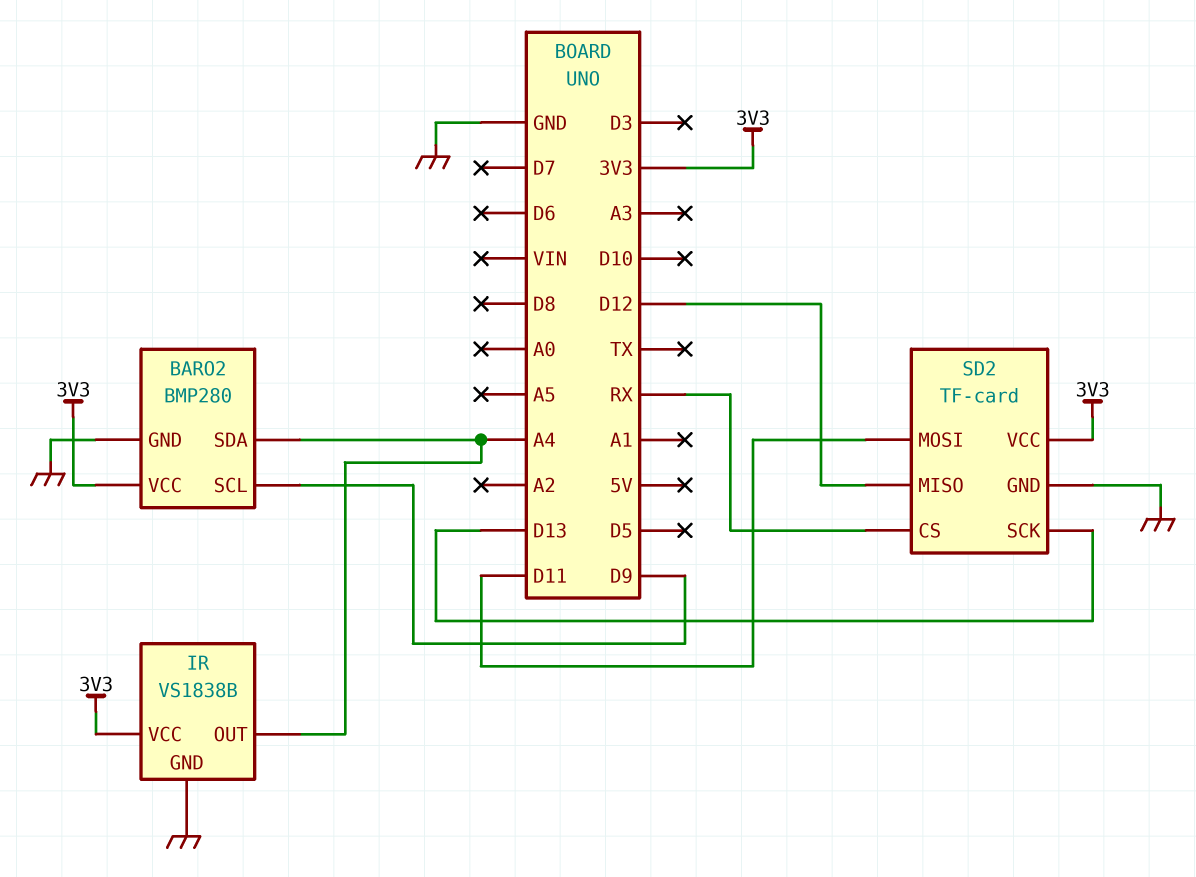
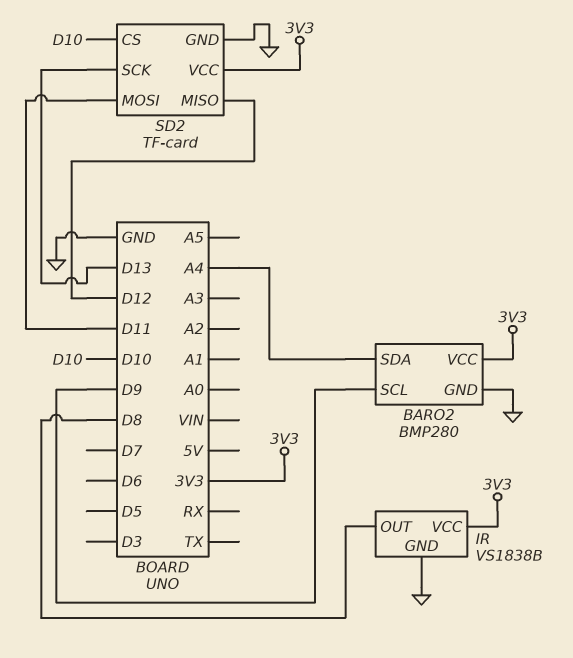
IR pin OUT: A4 -> D8
SD2 pin CS: RX -> D10

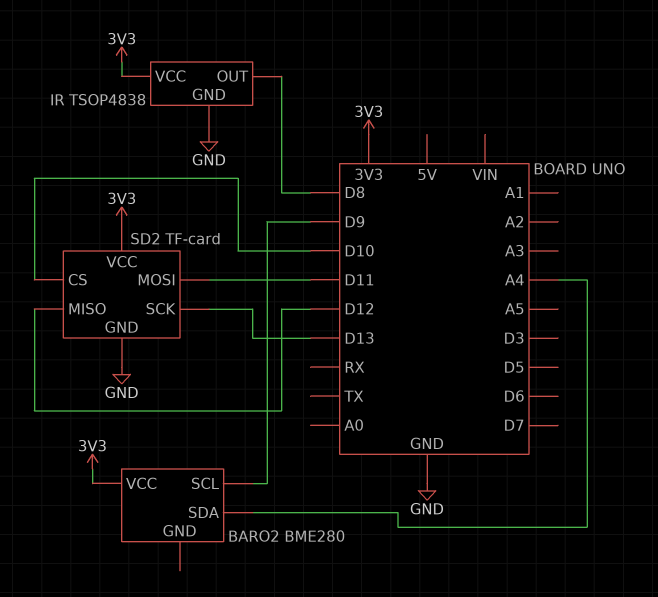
BARO2: BMP280 -> BME280
BARO2 pin GND: GND -> none
IR: VS1838B -> TSOP4838

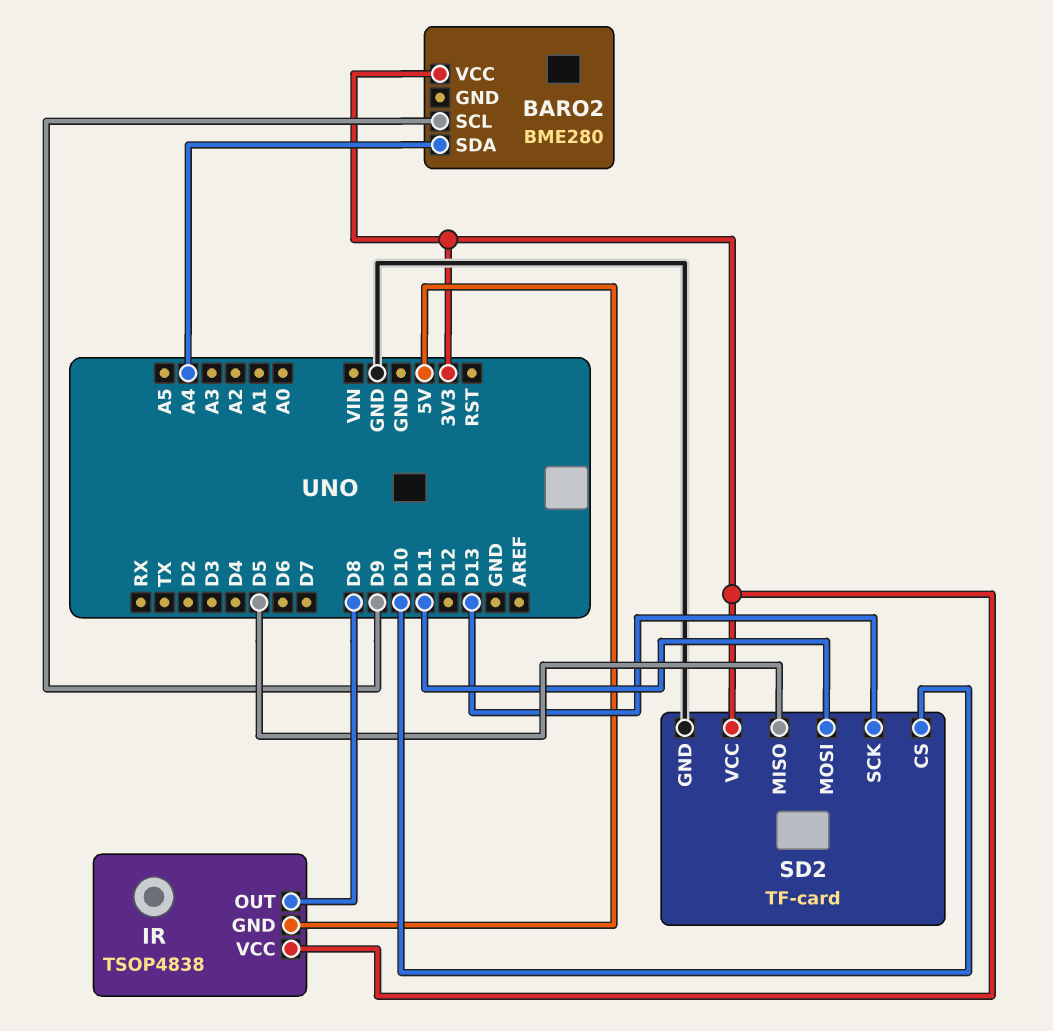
IR pin GND: GND -> 5V
SD2 pin MISO: D12 -> D5

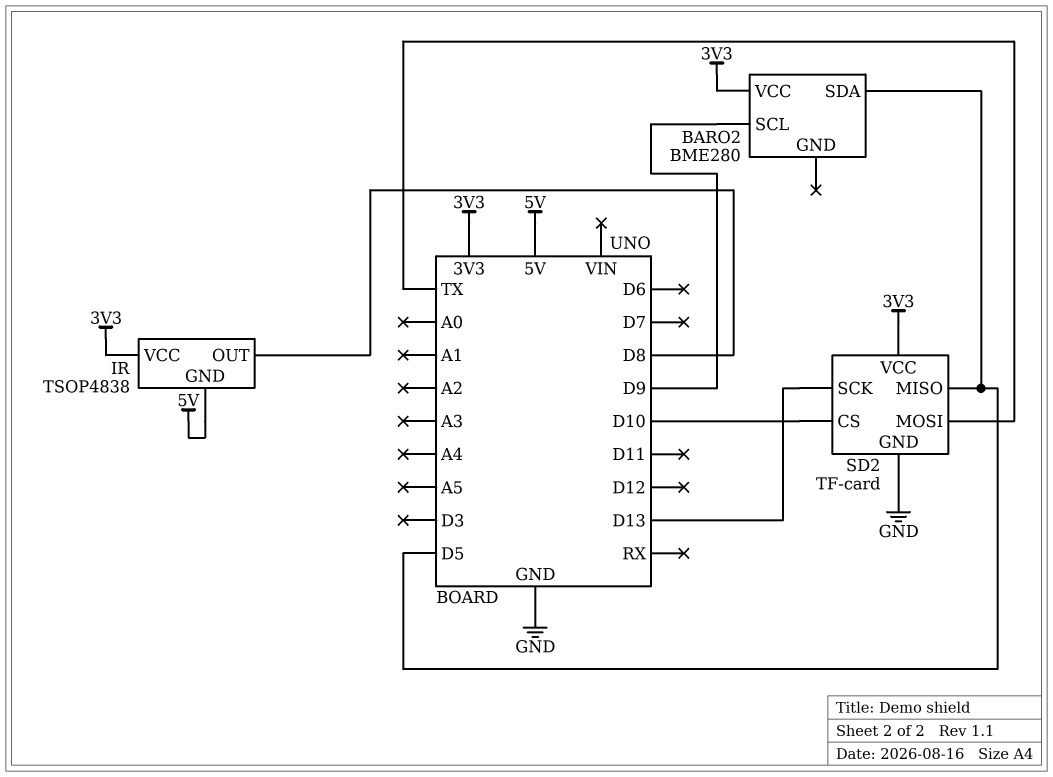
BARO2 pin SDA: A4 -> D5
SD2 pin MOSI: D11 -> TX

